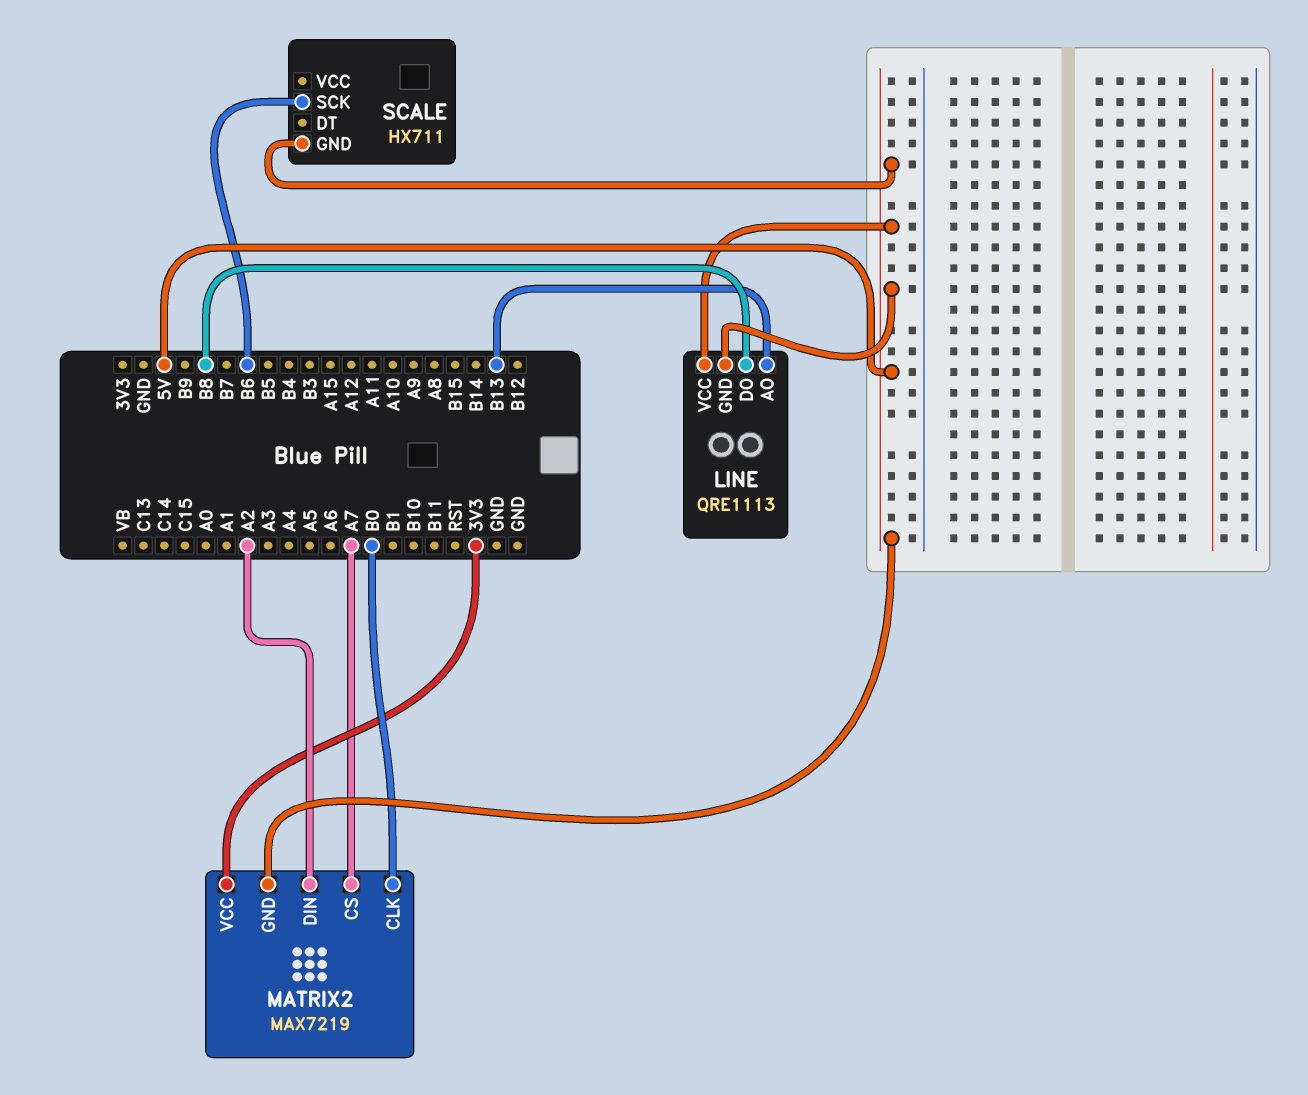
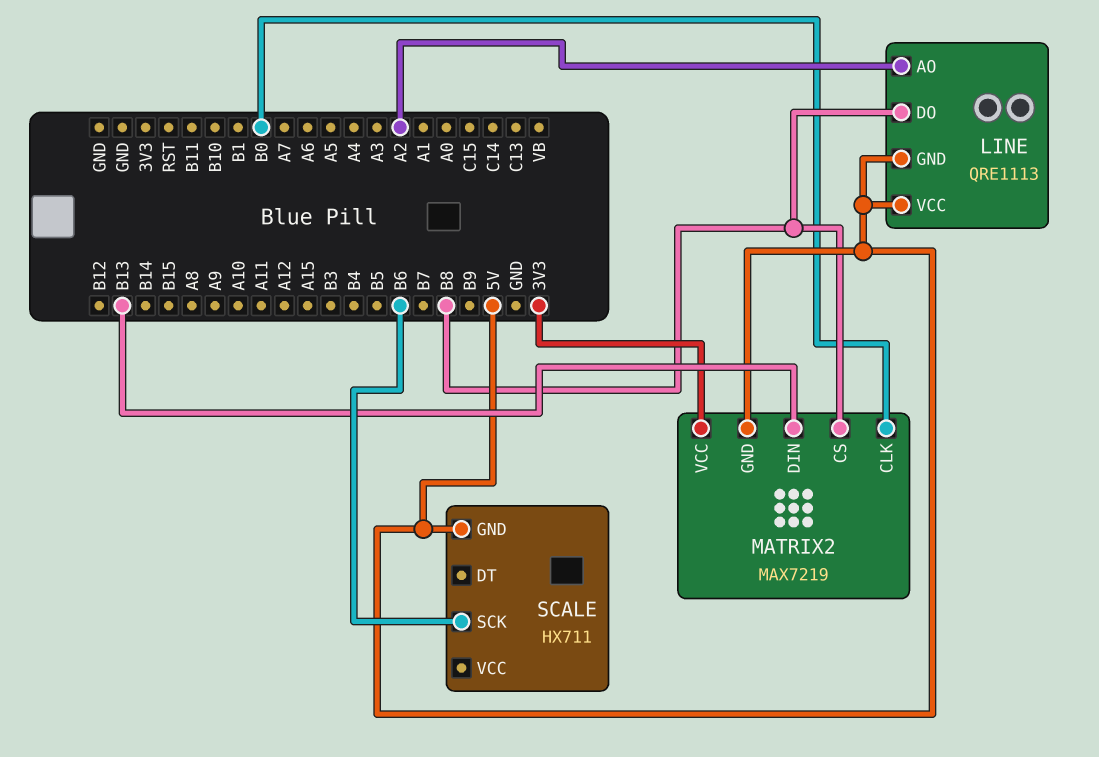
LINE pin AO: B13 -> A2
MATRIX2 pin CS: A7 -> B8
MATRIX2 pin DIN: A2 -> B13

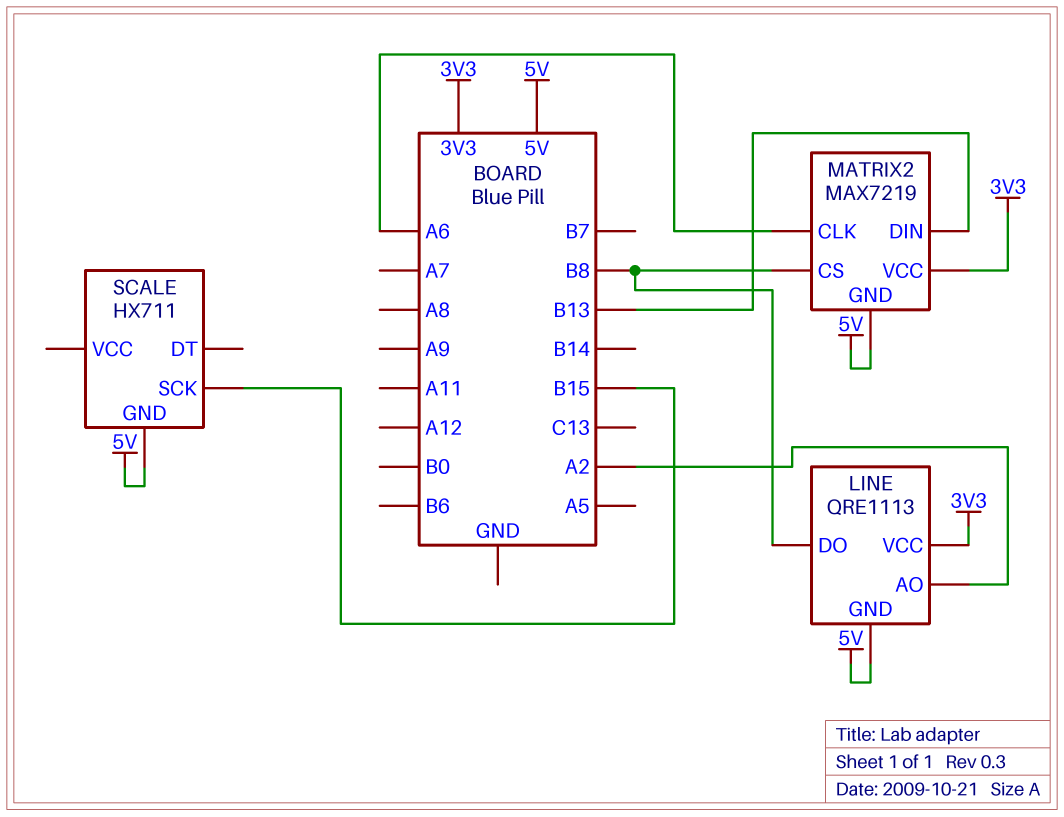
LINE pin VCC: 5V -> 3V3
MATRIX2 pin CLK: B0 -> A6
SCALE pin SCK: B6 -> B15

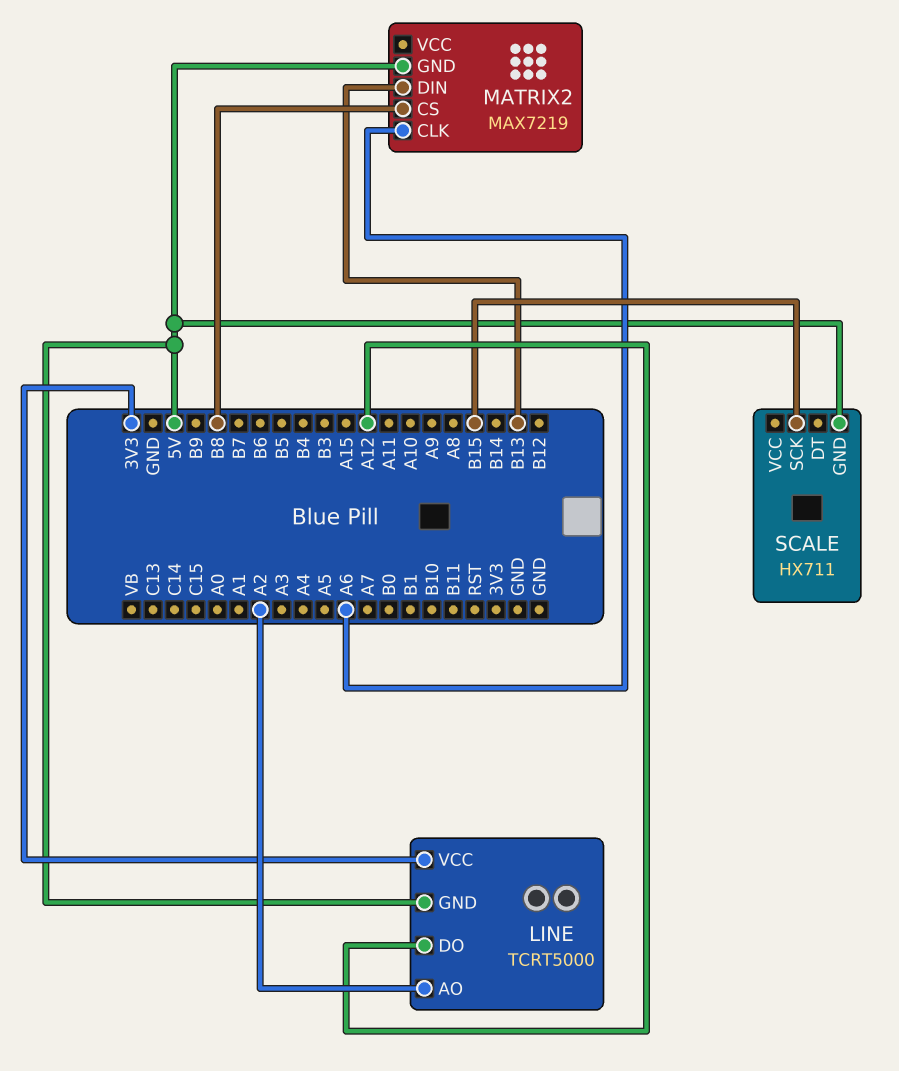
LINE: QRE1113 -> TCRT5000
LINE pin DO: B8 -> A12
MATRIX2 pin VCC: 3V3 -> none

